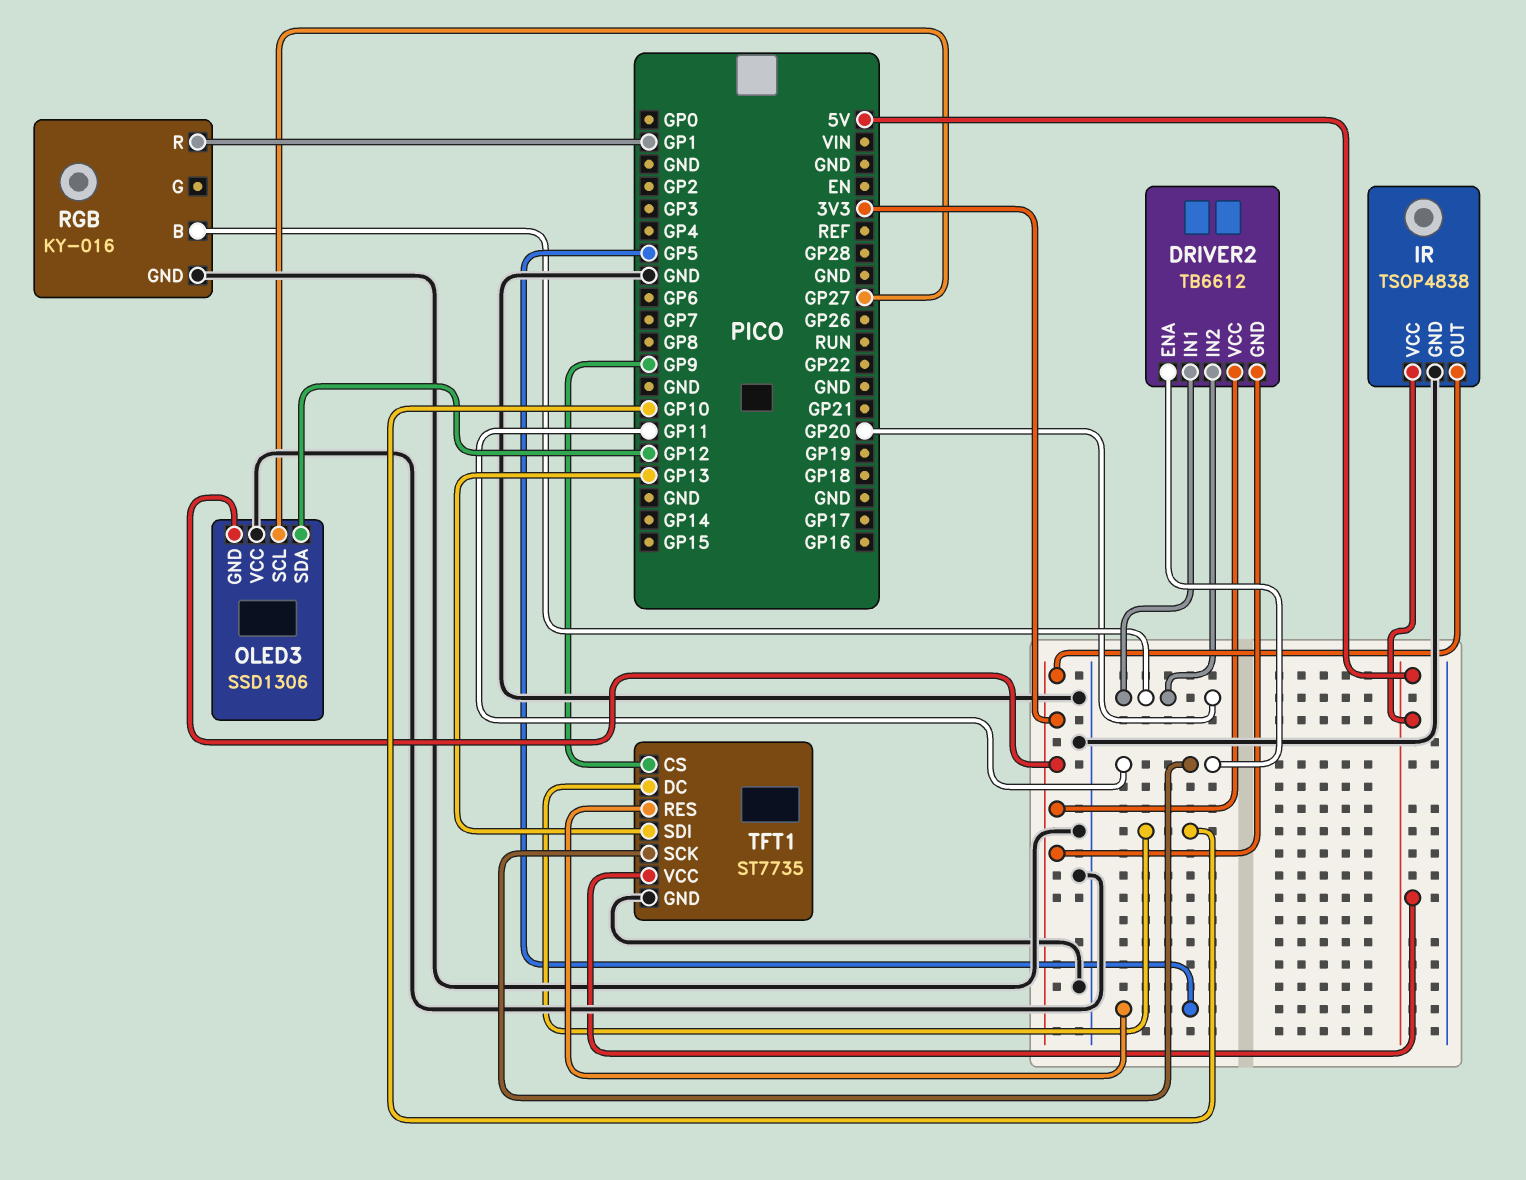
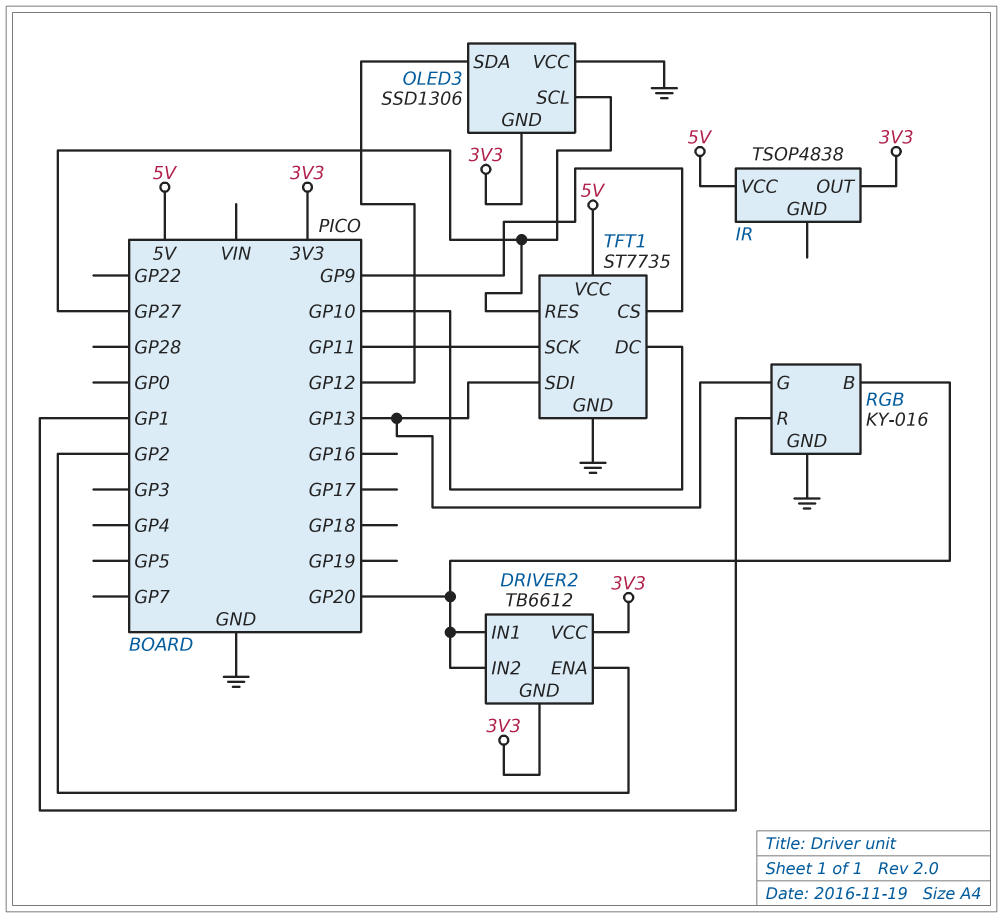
DRIVER2 pin ENA: GP11 -> GP2
IR pin GND: GND -> none
RGB pin G: none -> GP13
TFT1 pin RES: GP5 -> GP27

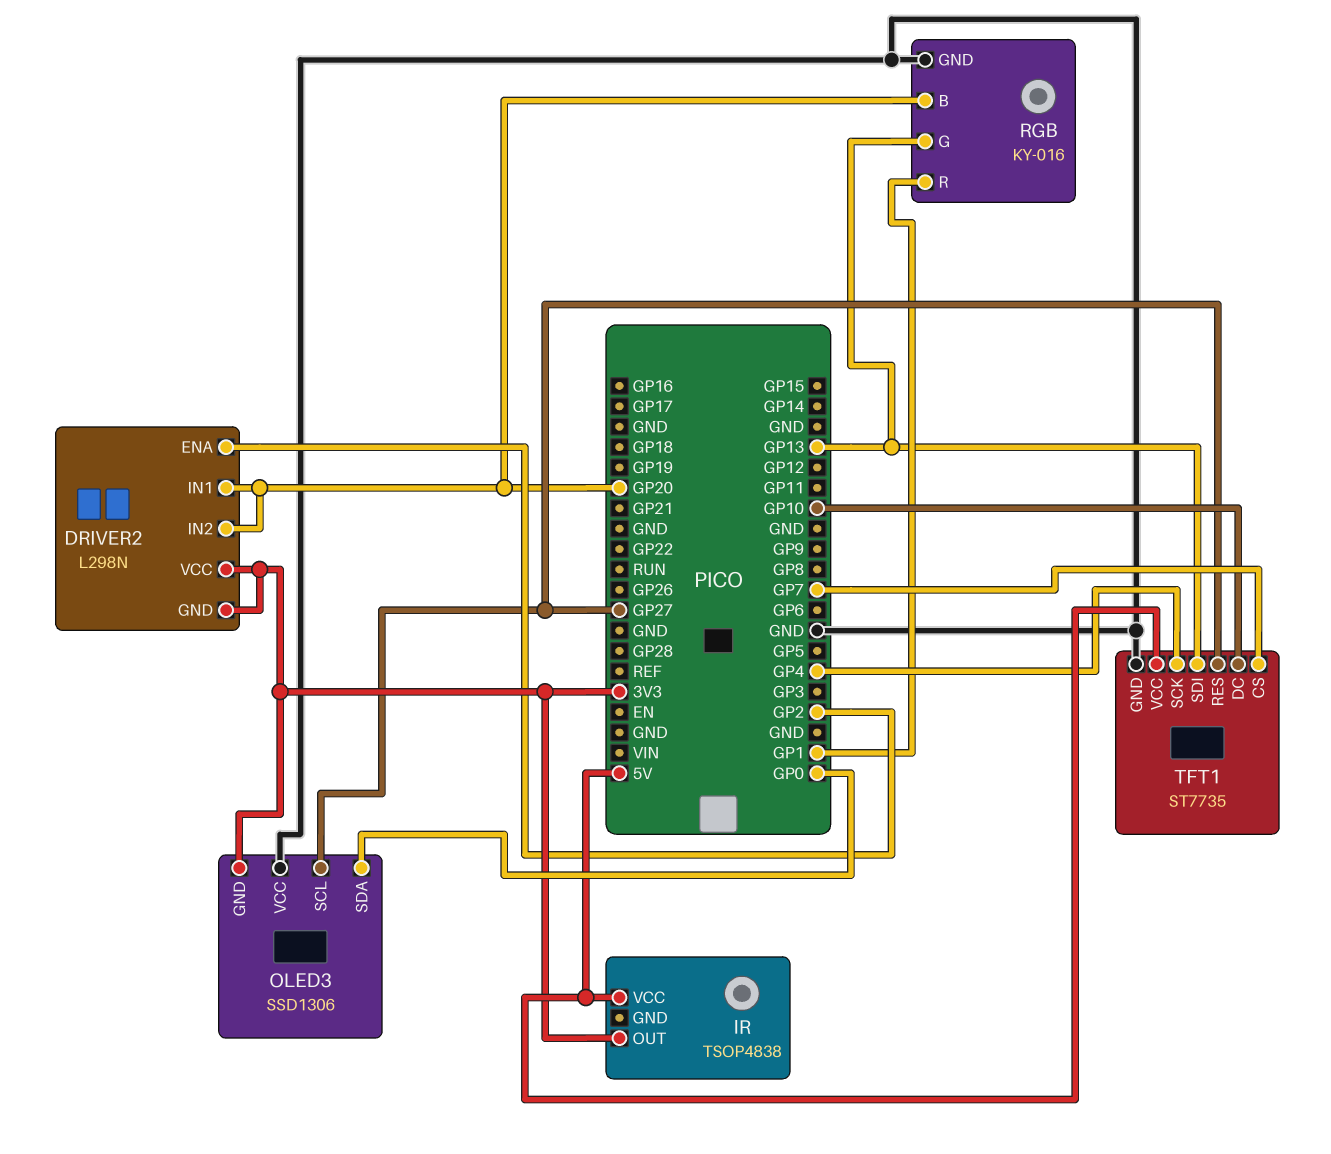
DRIVER2: TB6612 -> L298N
OLED3 pin SDA: GP12 -> GP0
TFT1 pin CS: GP9 -> GP7
TFT1 pin SCK: GP11 -> GP4

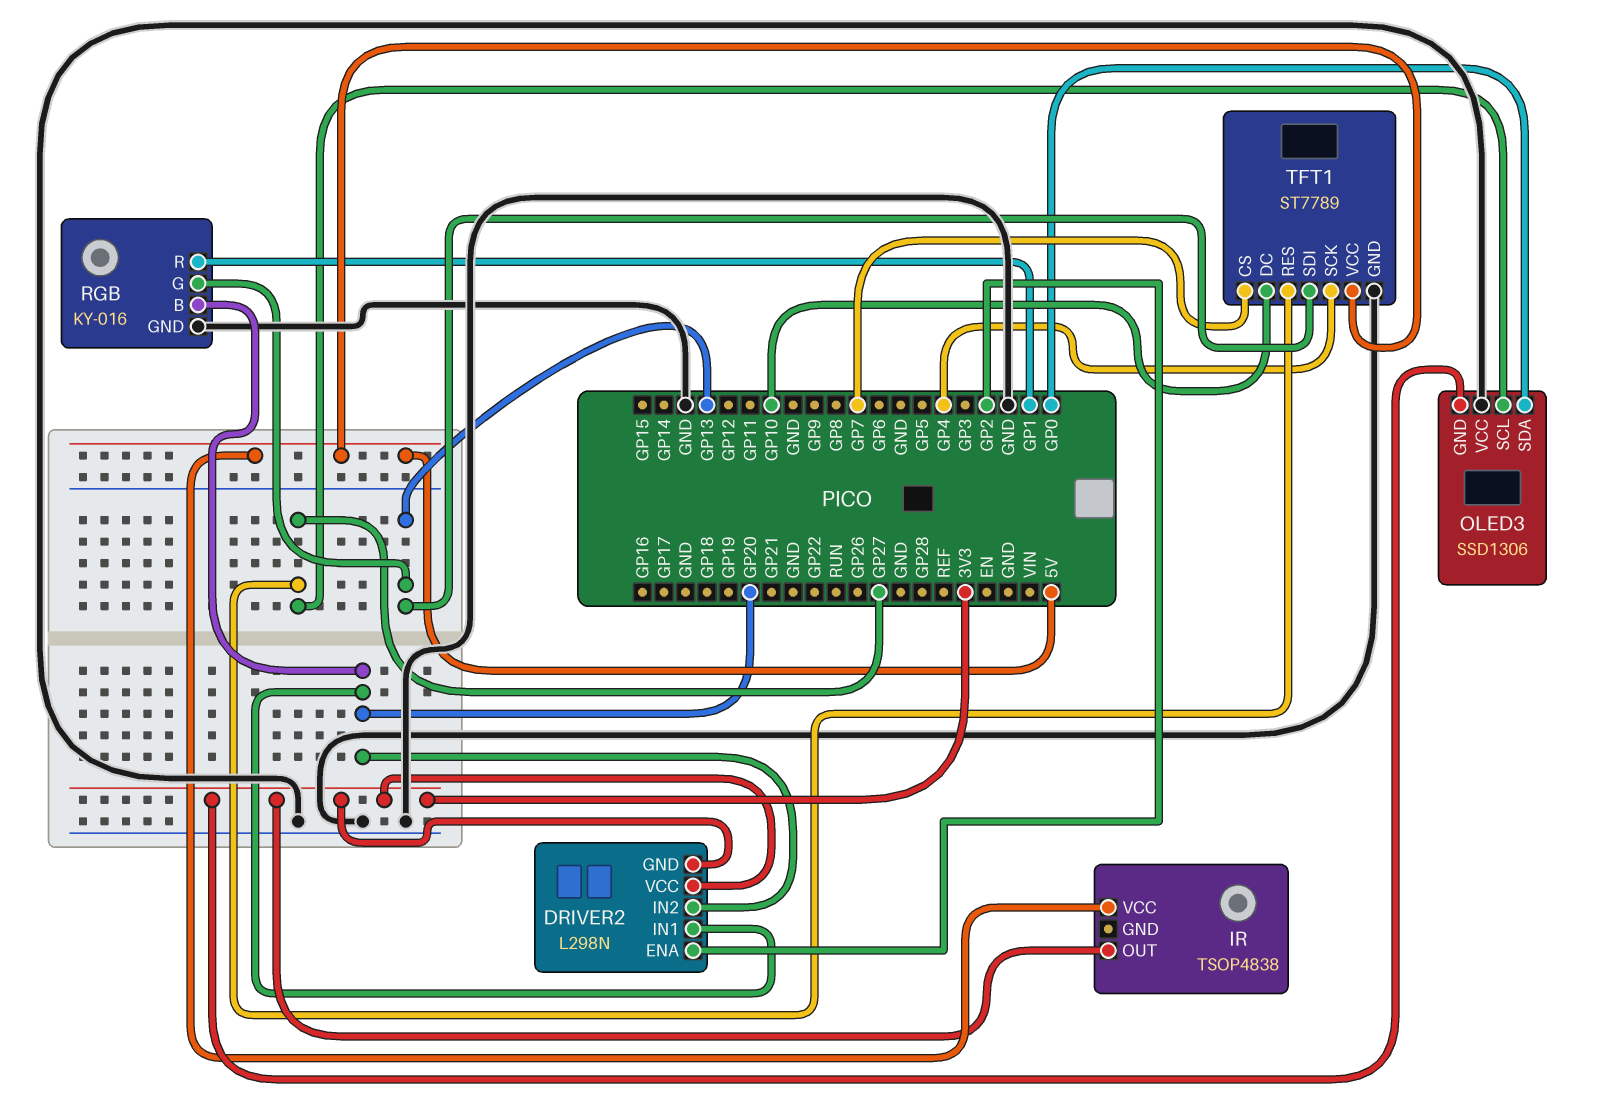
TFT1: ST7735 -> ST7789

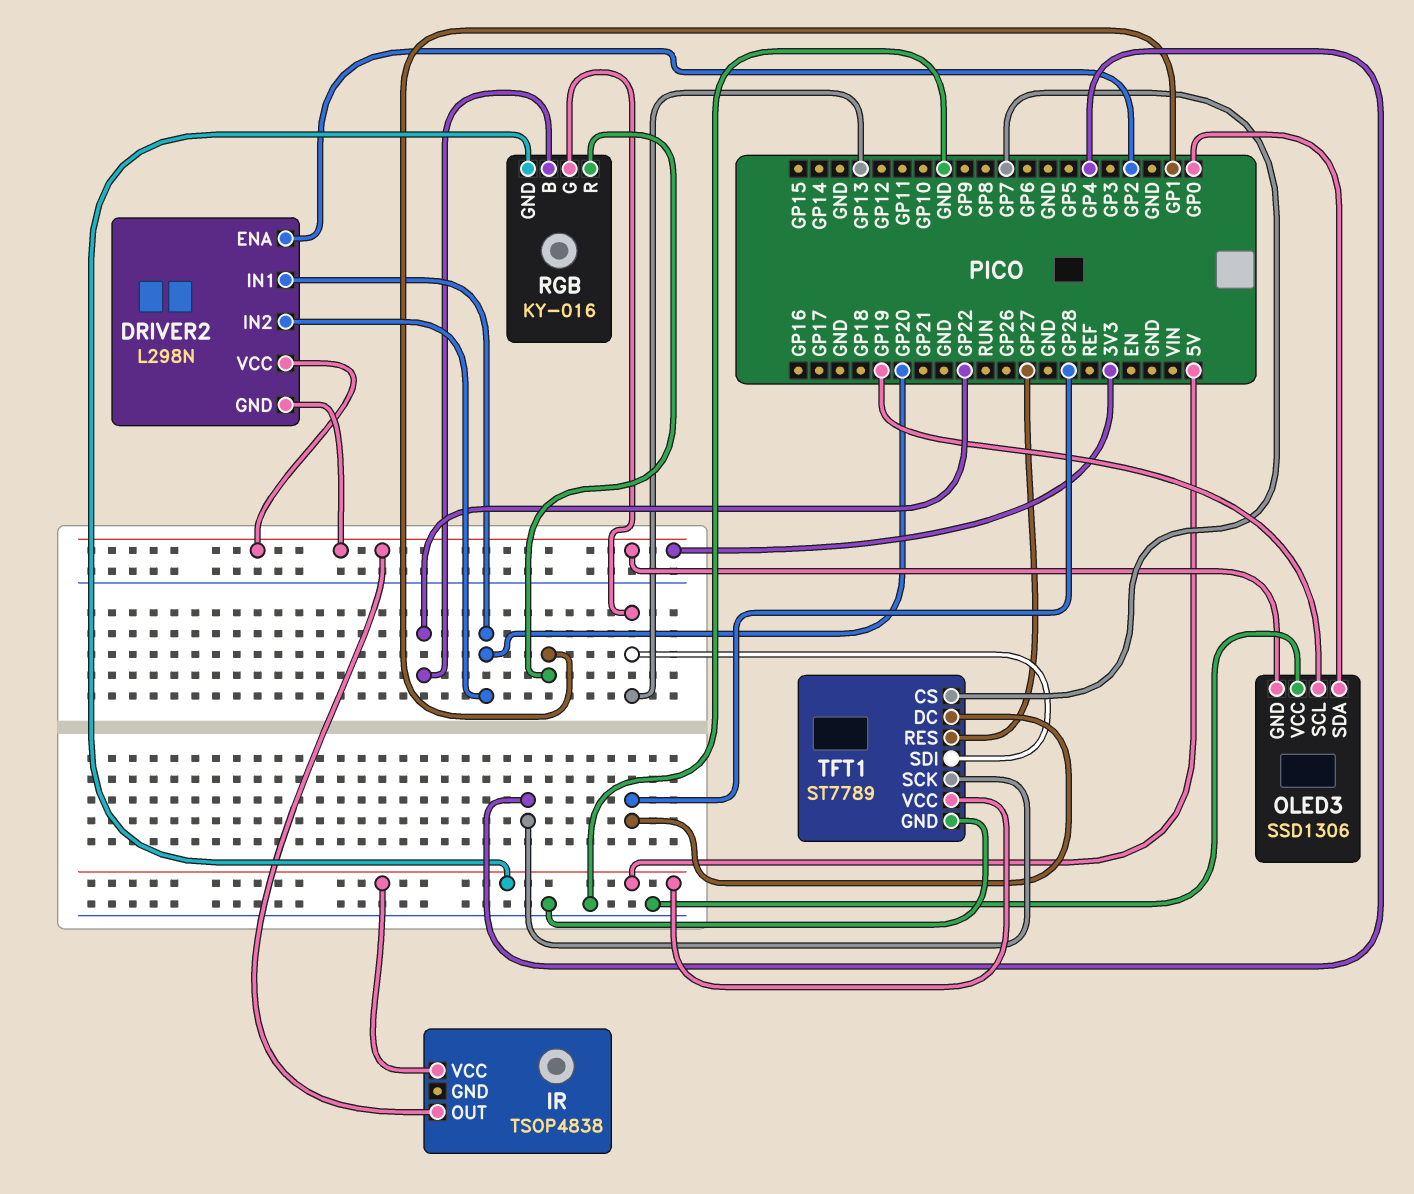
OLED3 pin SCL: GP27 -> GP19
RGB pin B: GP20 -> GP22
RGB pin GND: GND -> 5V
TFT1 pin DC: GP10 -> GP28

